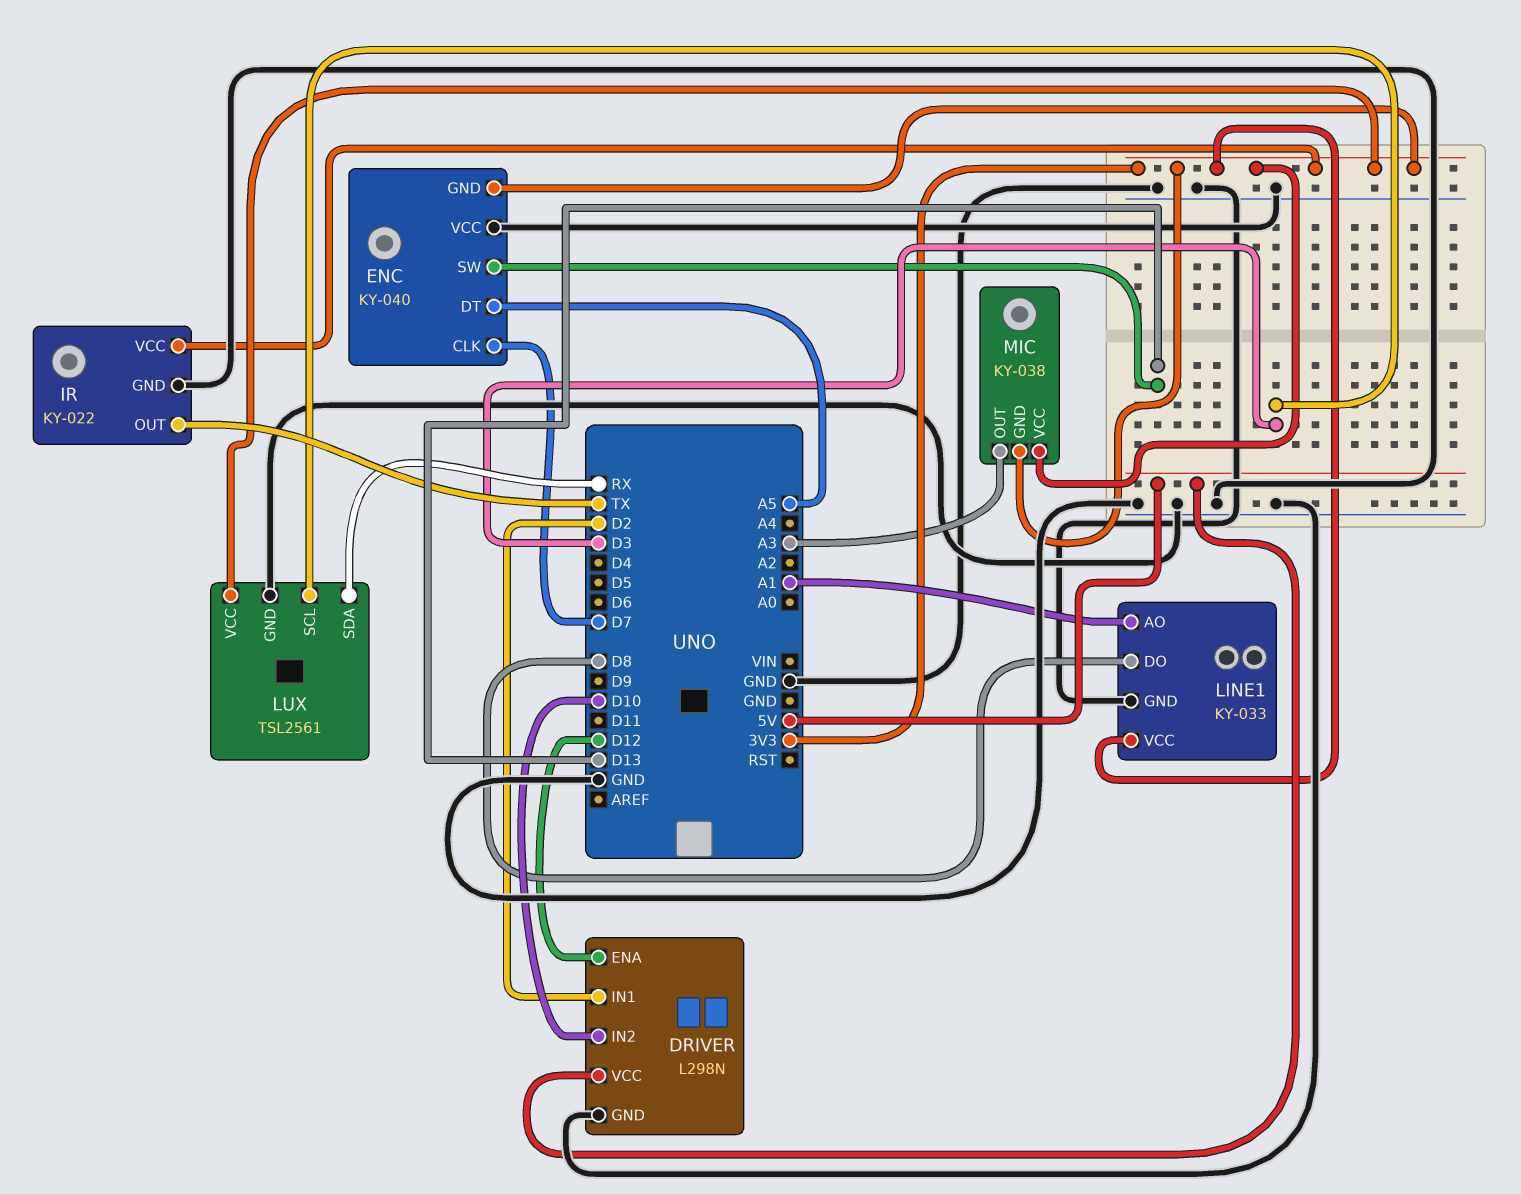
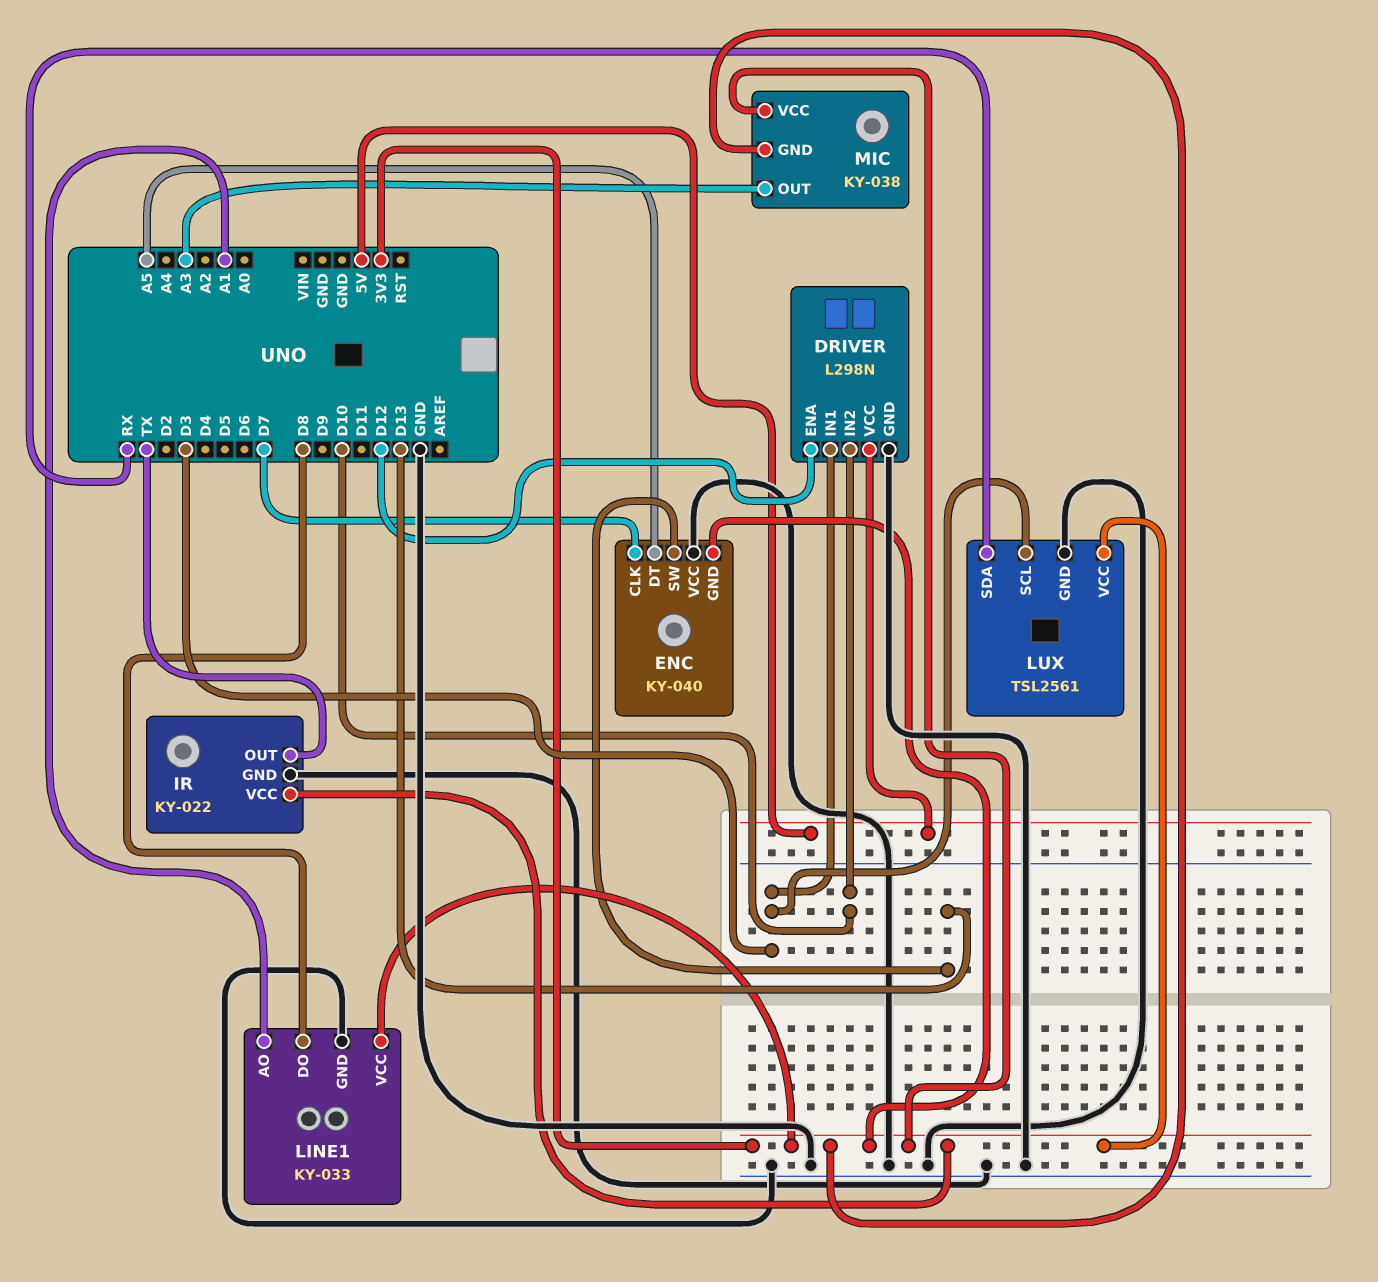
DRIVER pin IN1: D2 -> D3

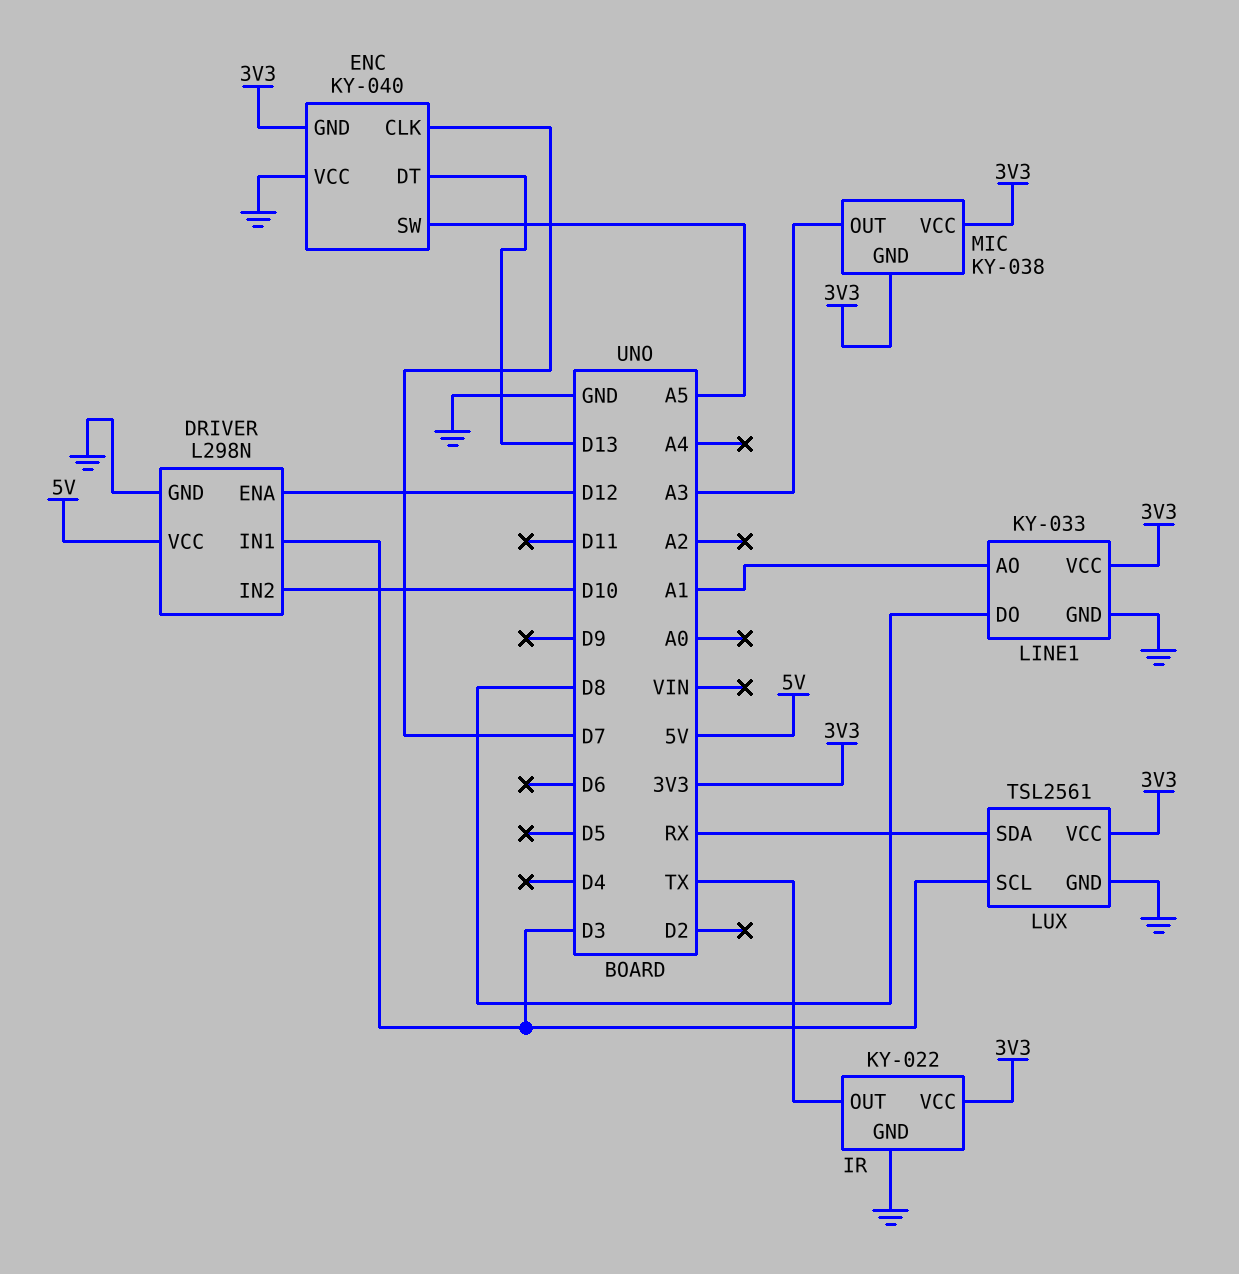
ENC pin DT: A5 -> D13
ENC pin SW: D13 -> A5

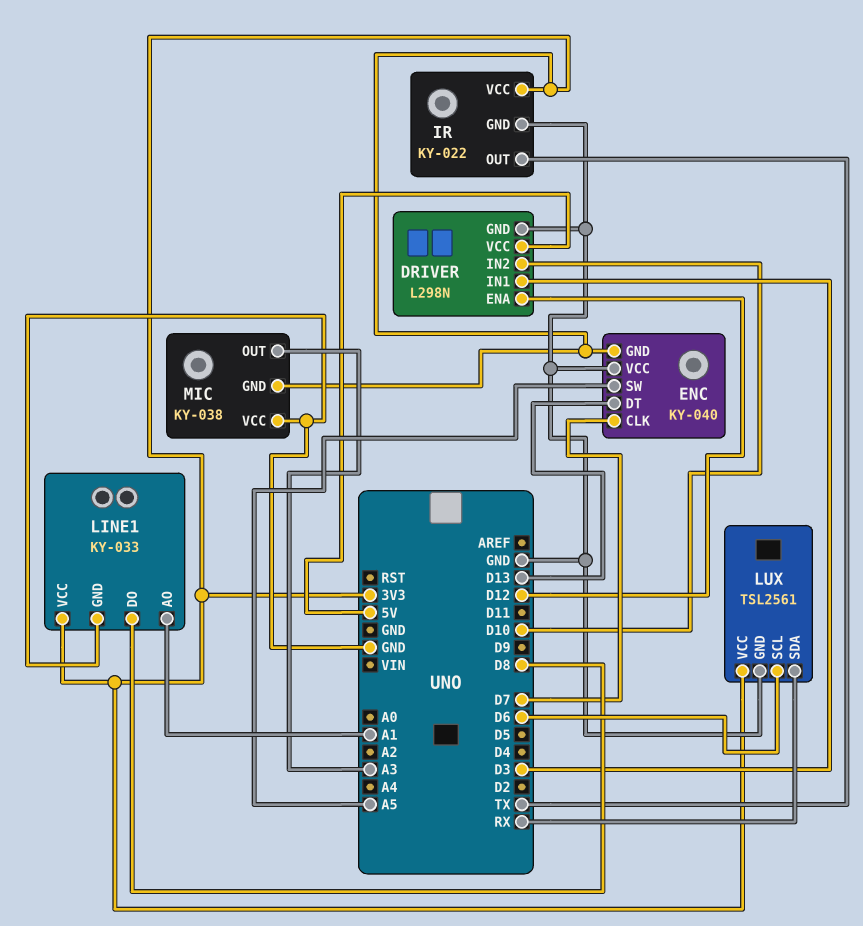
LUX pin SCL: D3 -> D6
MIC pin VCC: 3V3 -> GND

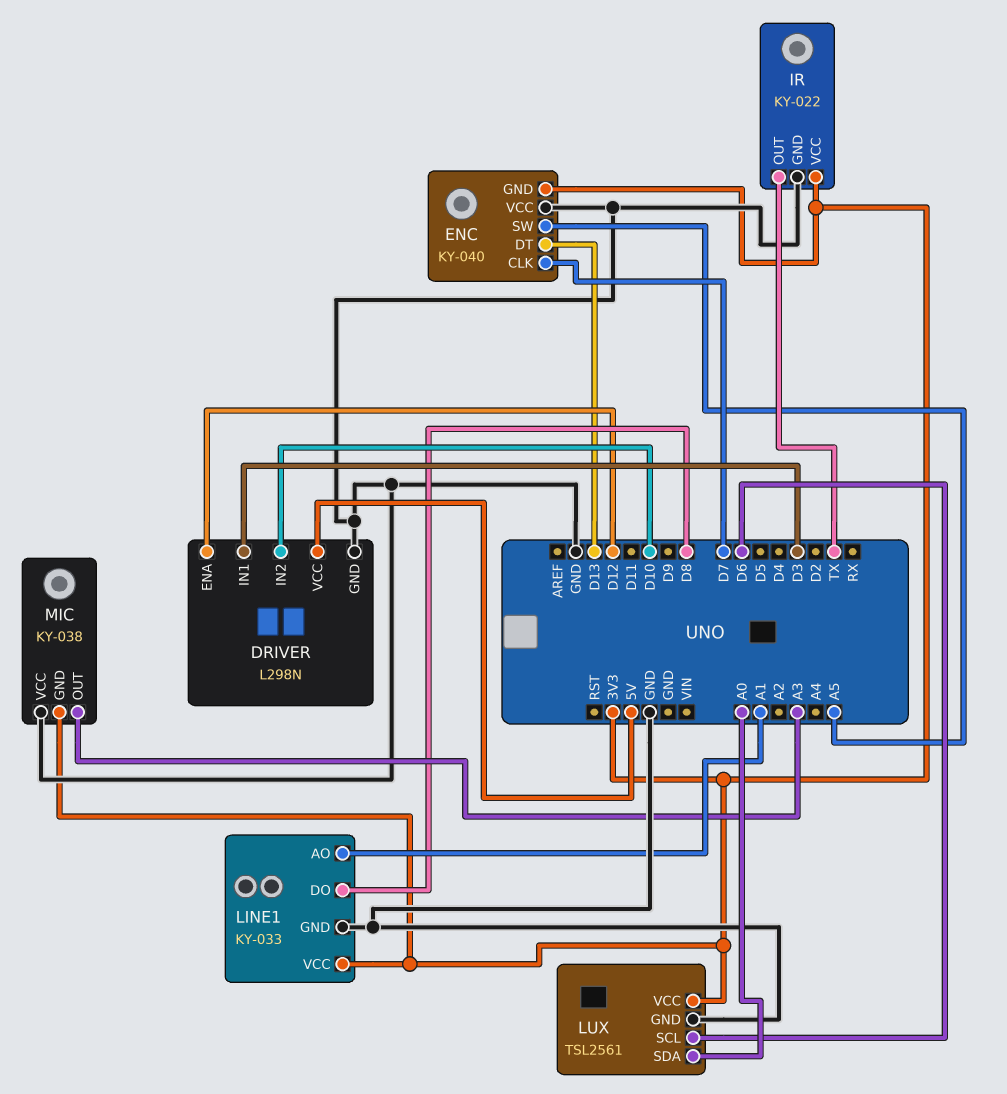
LUX pin SDA: RX -> A0

